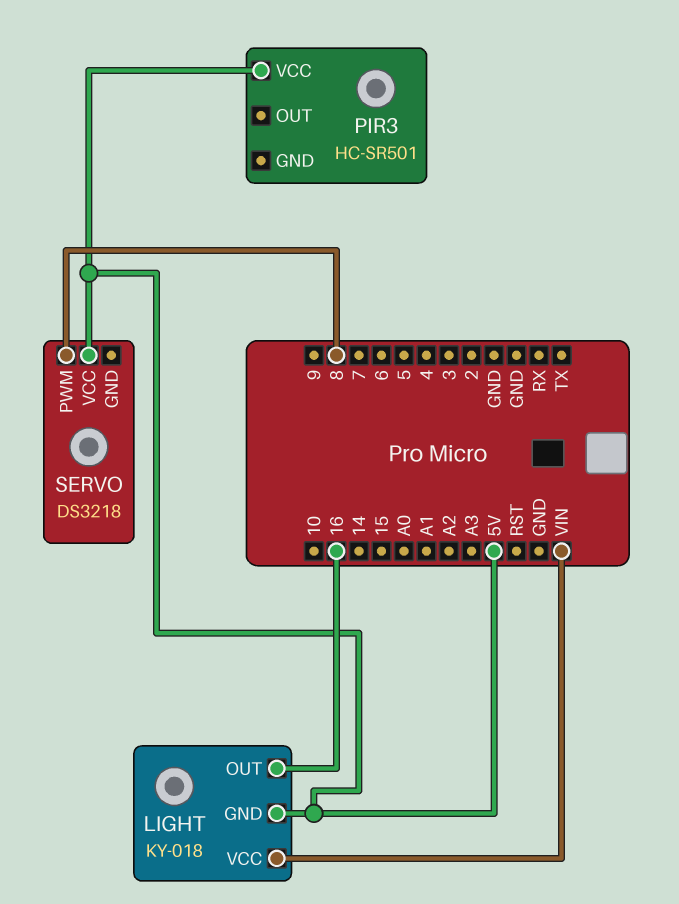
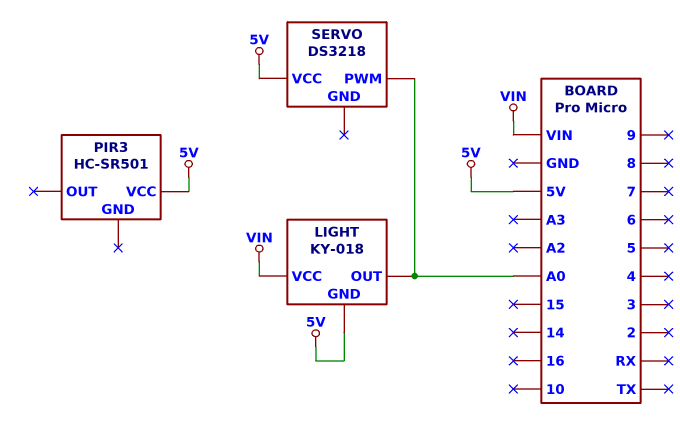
LIGHT pin OUT: 16 -> A0
SERVO pin PWM: 8 -> A0

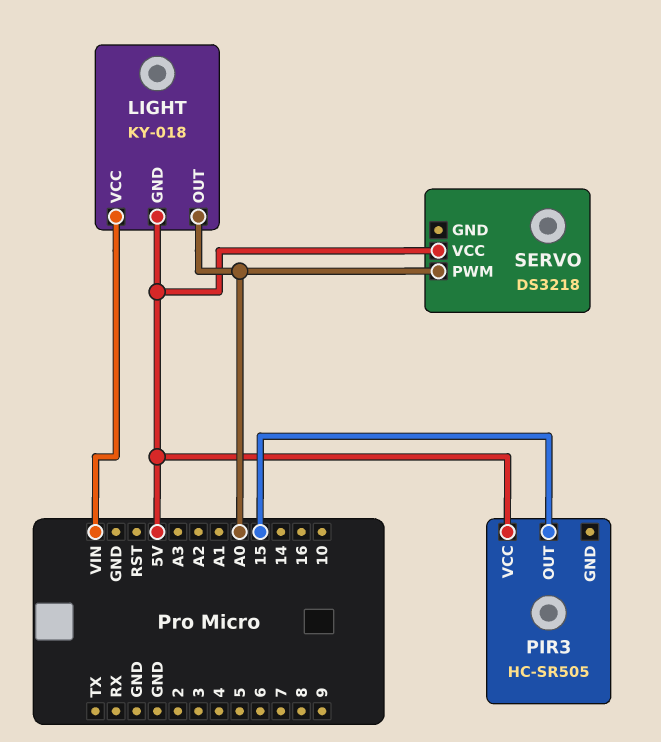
PIR3: HC-SR501 -> HC-SR505
PIR3 pin OUT: none -> 15

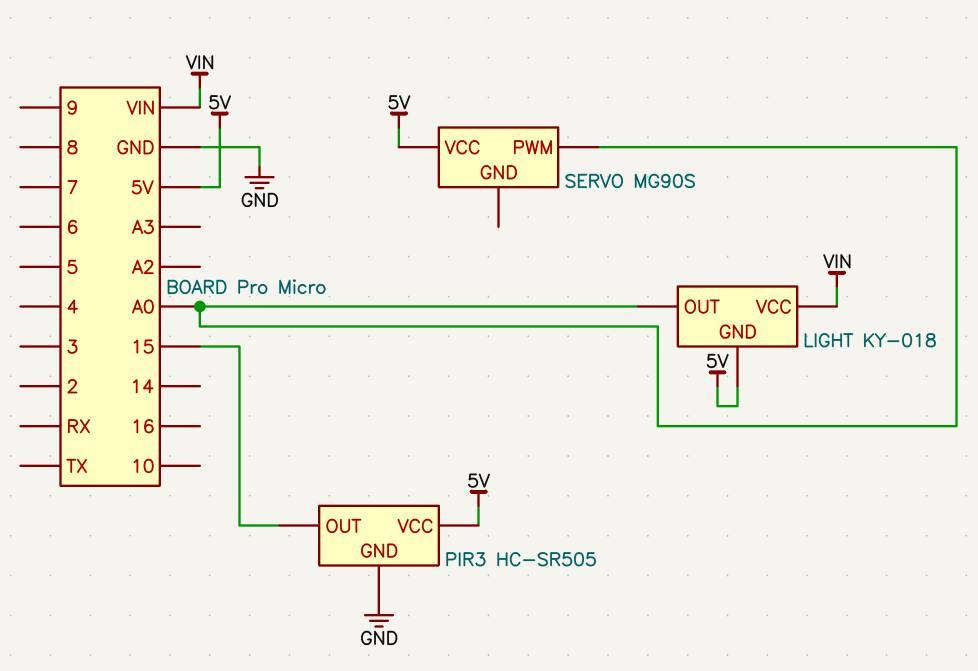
PIR3 pin GND: none -> GND
SERVO: DS3218 -> MG90S

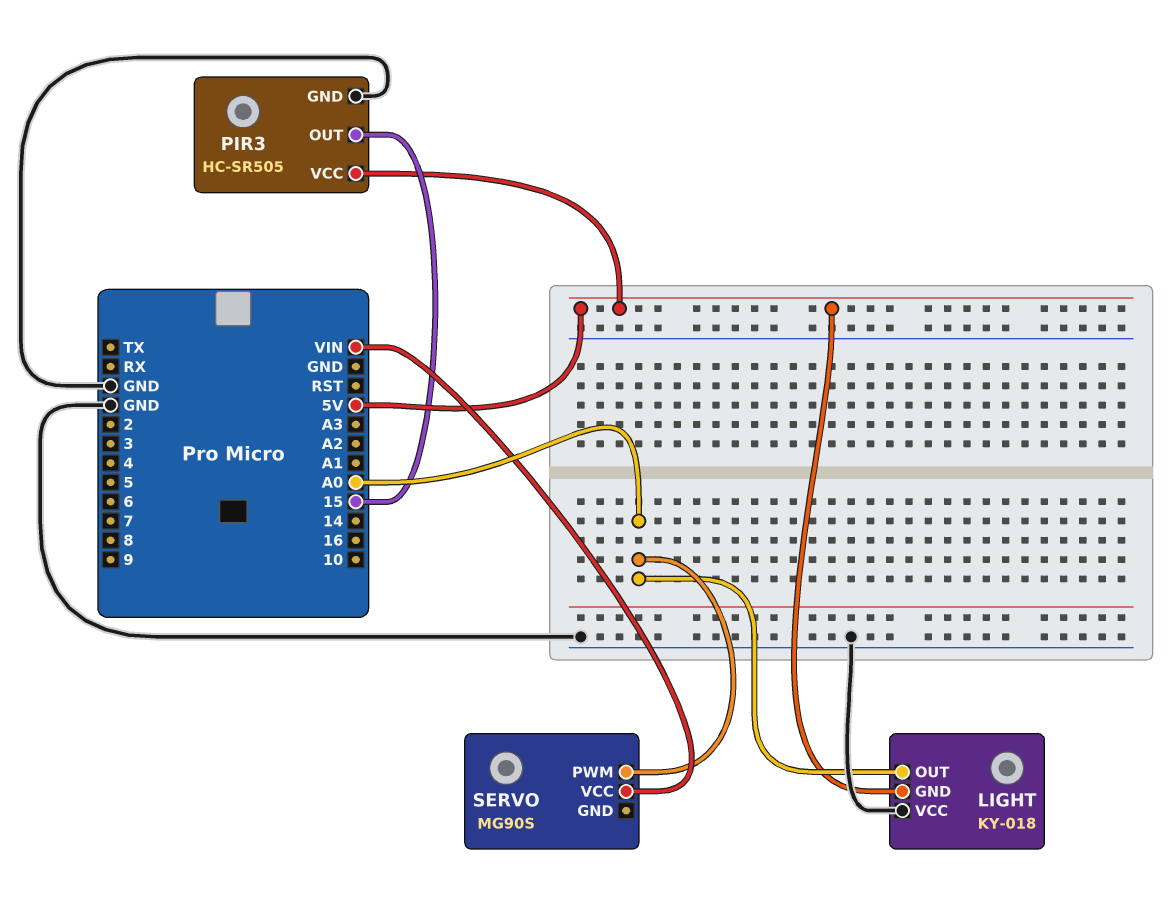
LIGHT pin VCC: VIN -> GND
SERVO pin VCC: 5V -> VIN

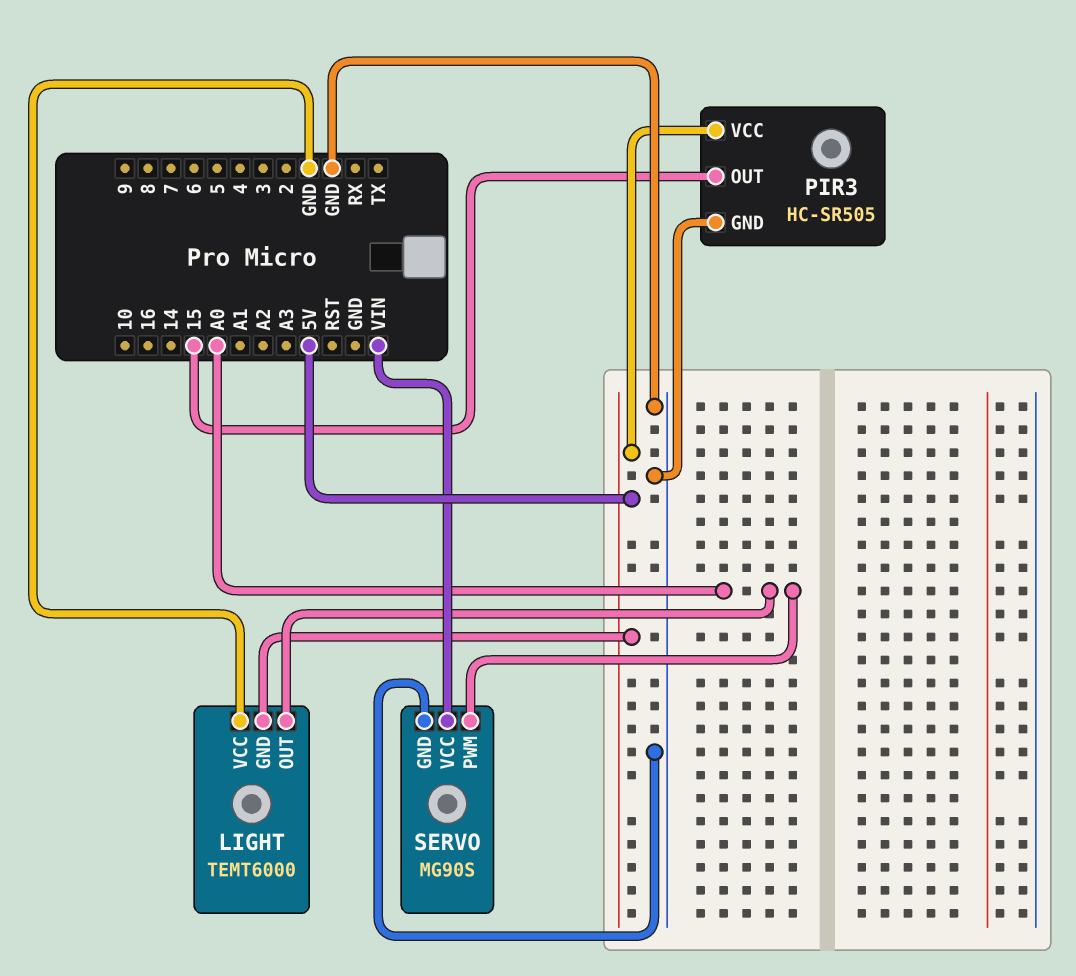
LIGHT: KY-018 -> TEMT6000
SERVO pin GND: none -> GND

